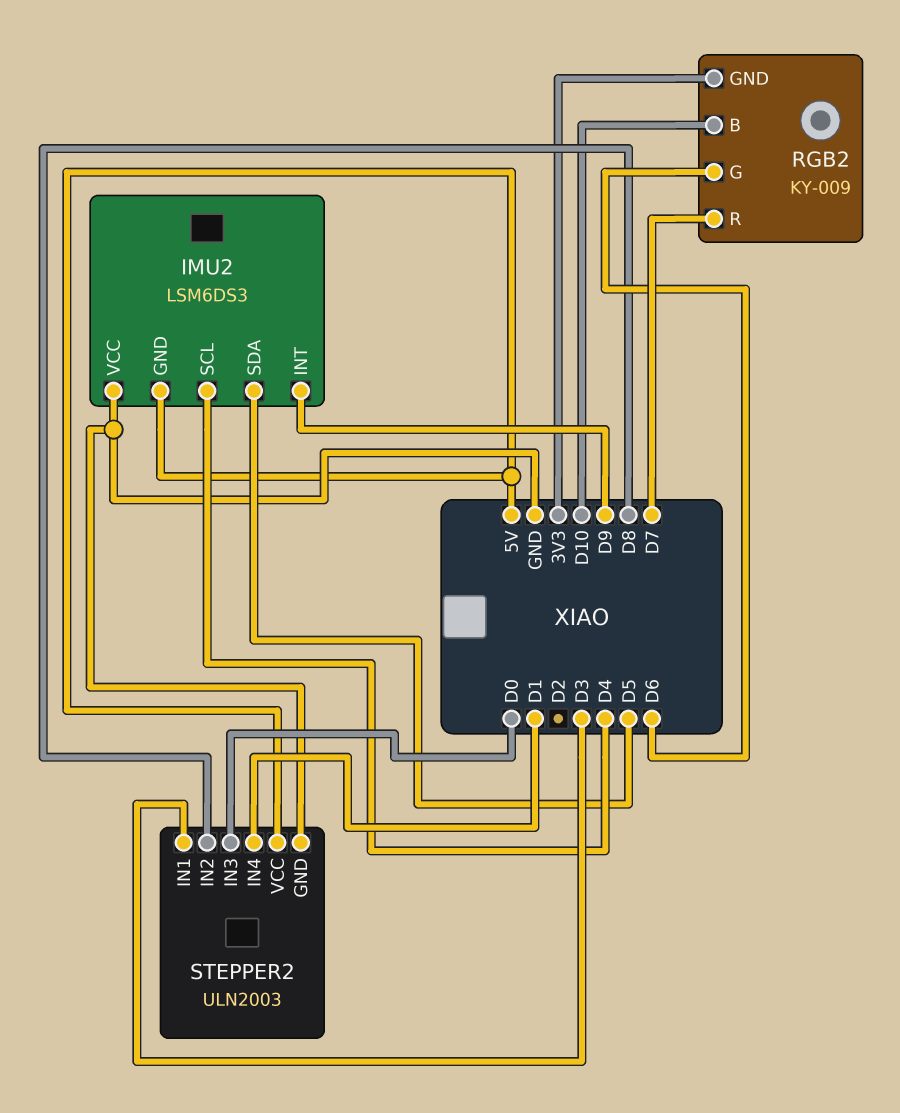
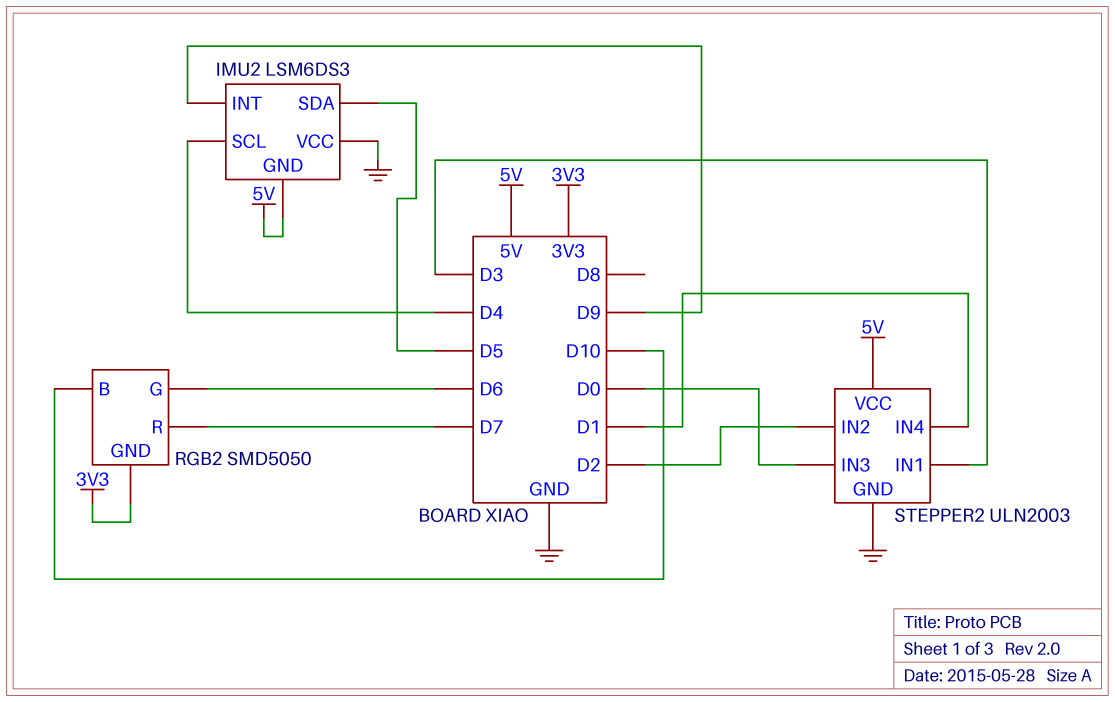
RGB2: KY-009 -> SMD5050
STEPPER2 pin IN2: D8 -> D2

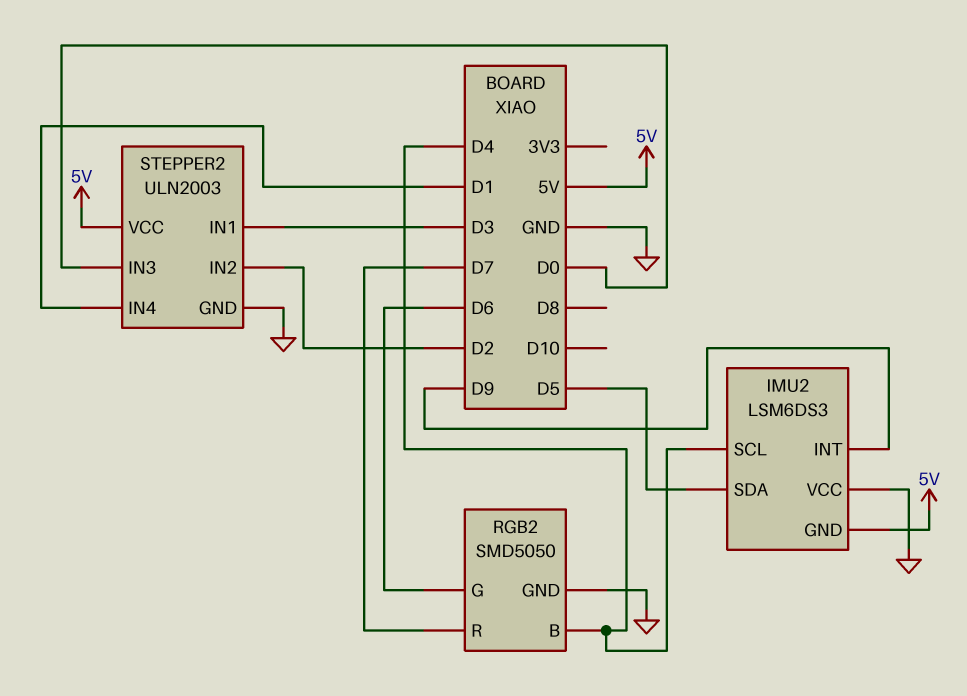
RGB2 pin B: D10 -> D4
RGB2 pin GND: 3V3 -> GND

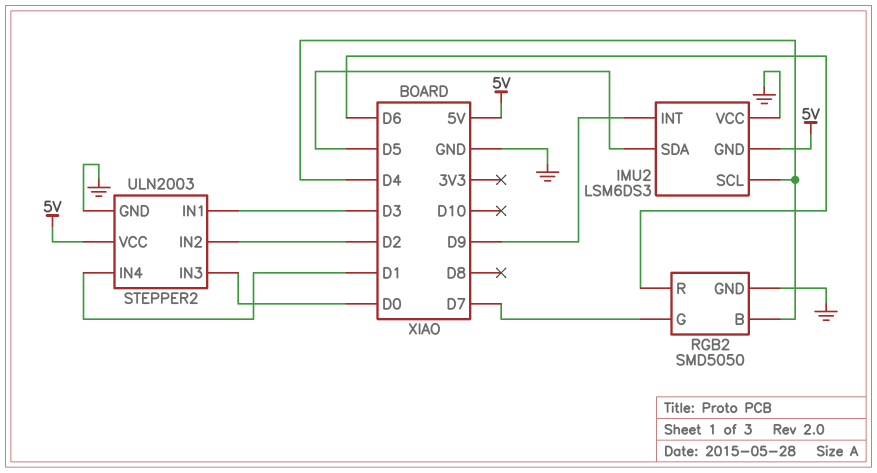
RGB2 pin G: D6 -> D7
RGB2 pin R: D7 -> D6

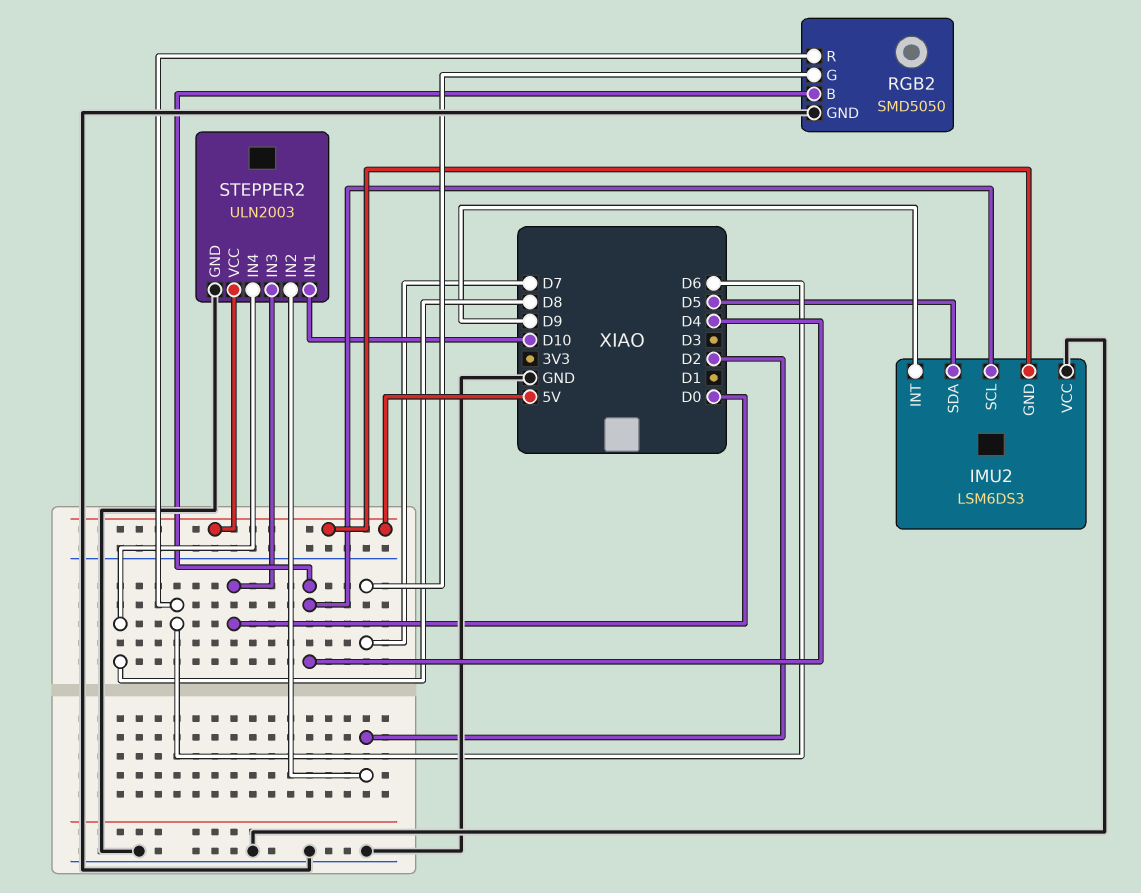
STEPPER2 pin IN1: D3 -> D10
STEPPER2 pin IN4: D1 -> D8

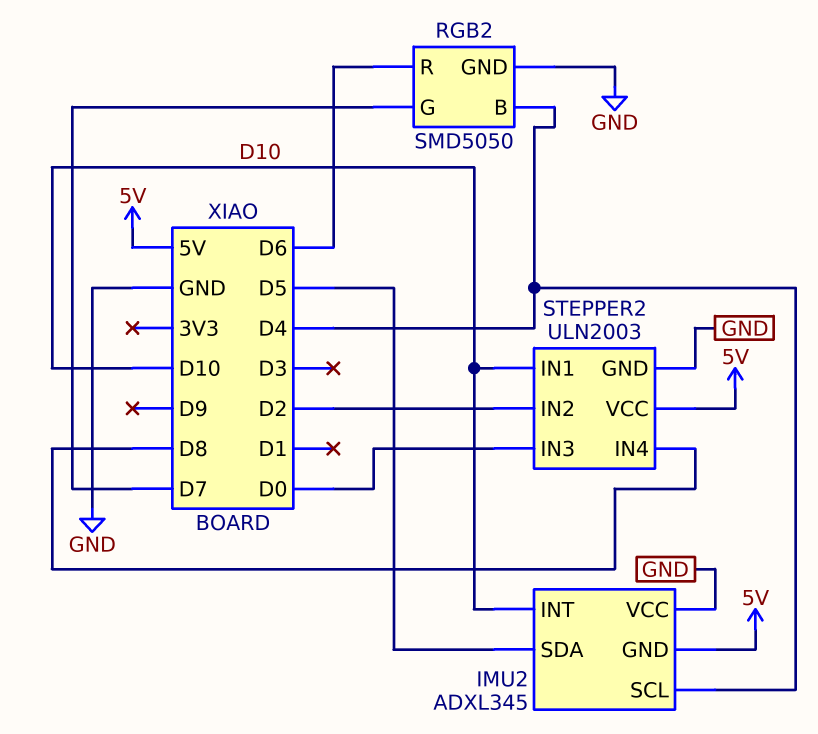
IMU2: LSM6DS3 -> ADXL345
IMU2 pin INT: D9 -> D10

